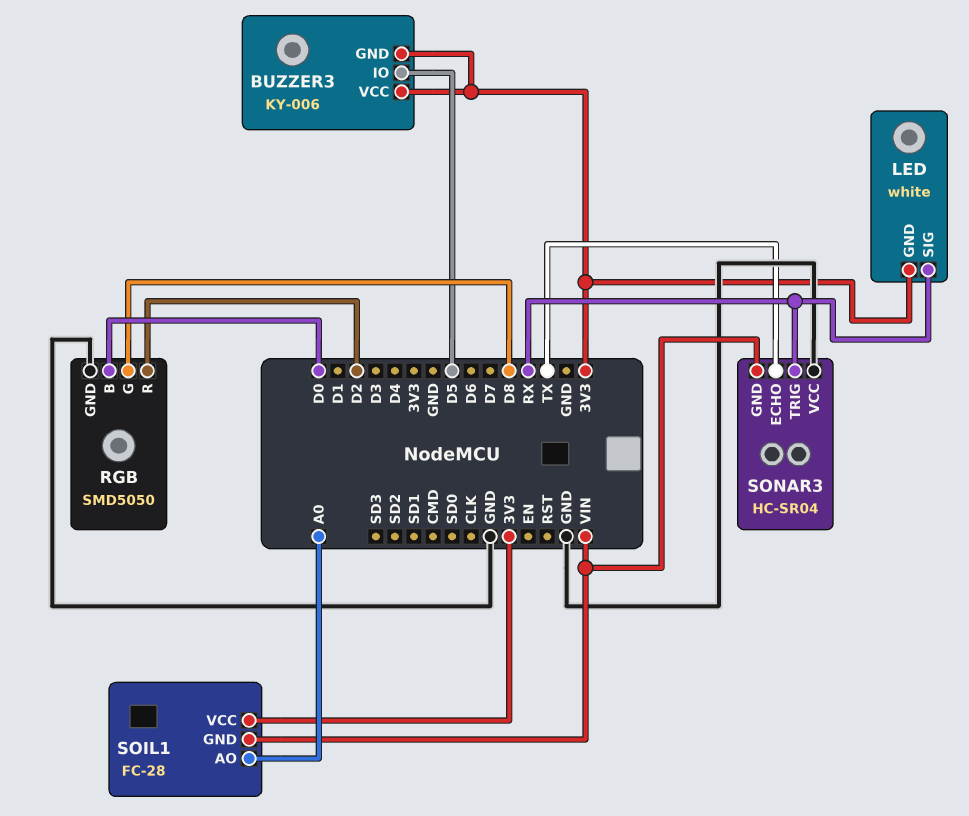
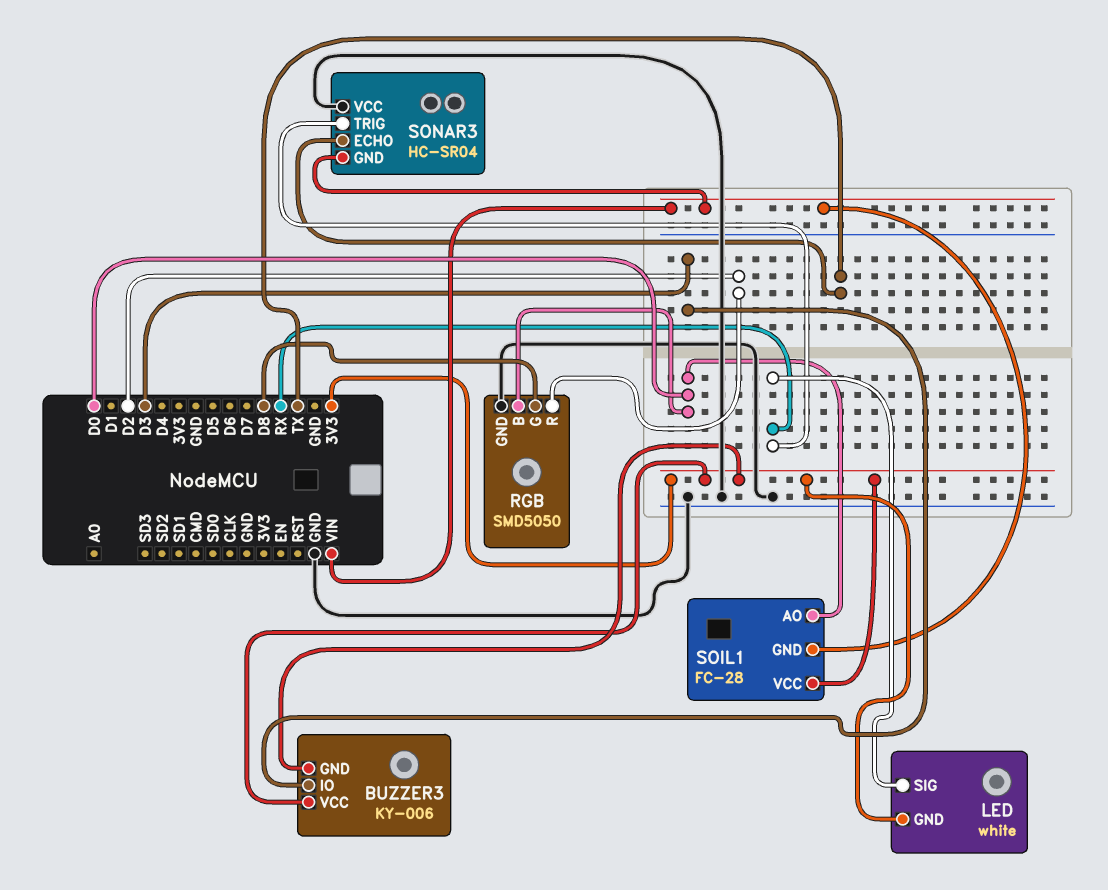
BUZZER3 pin IO: D5 -> D3
SOIL1 pin AO: A0 -> D0

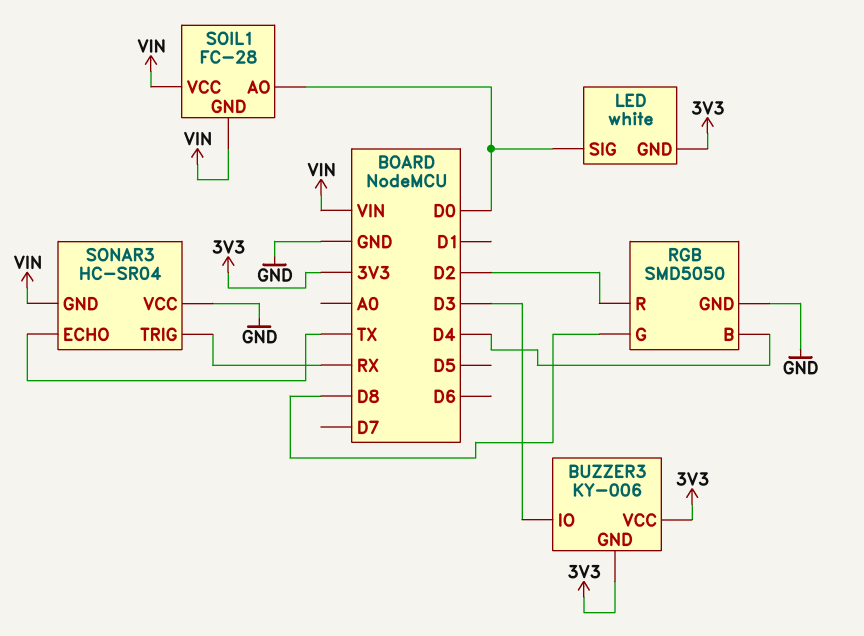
LED pin SIG: RX -> D0
RGB pin B: D0 -> D4
SOIL1 pin VCC: 3V3 -> VIN

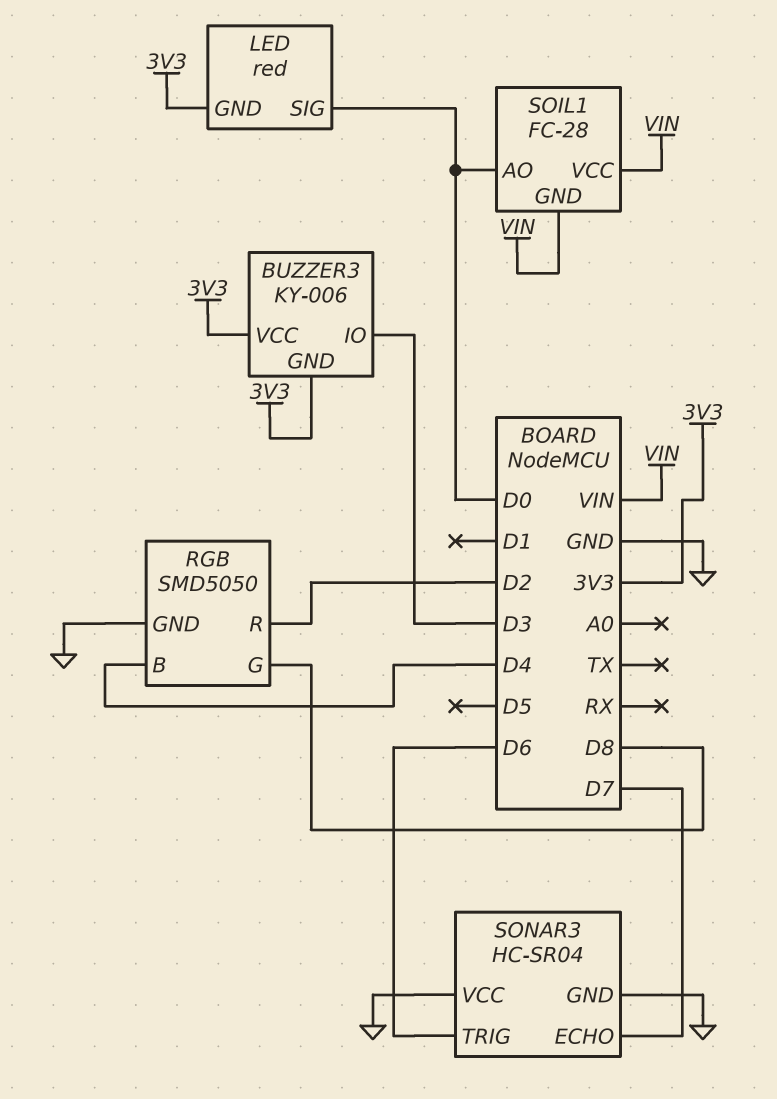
LED: white -> red
SONAR3 pin ECHO: TX -> D7
SONAR3 pin GND: VIN -> GND
SONAR3 pin TRIG: RX -> D6

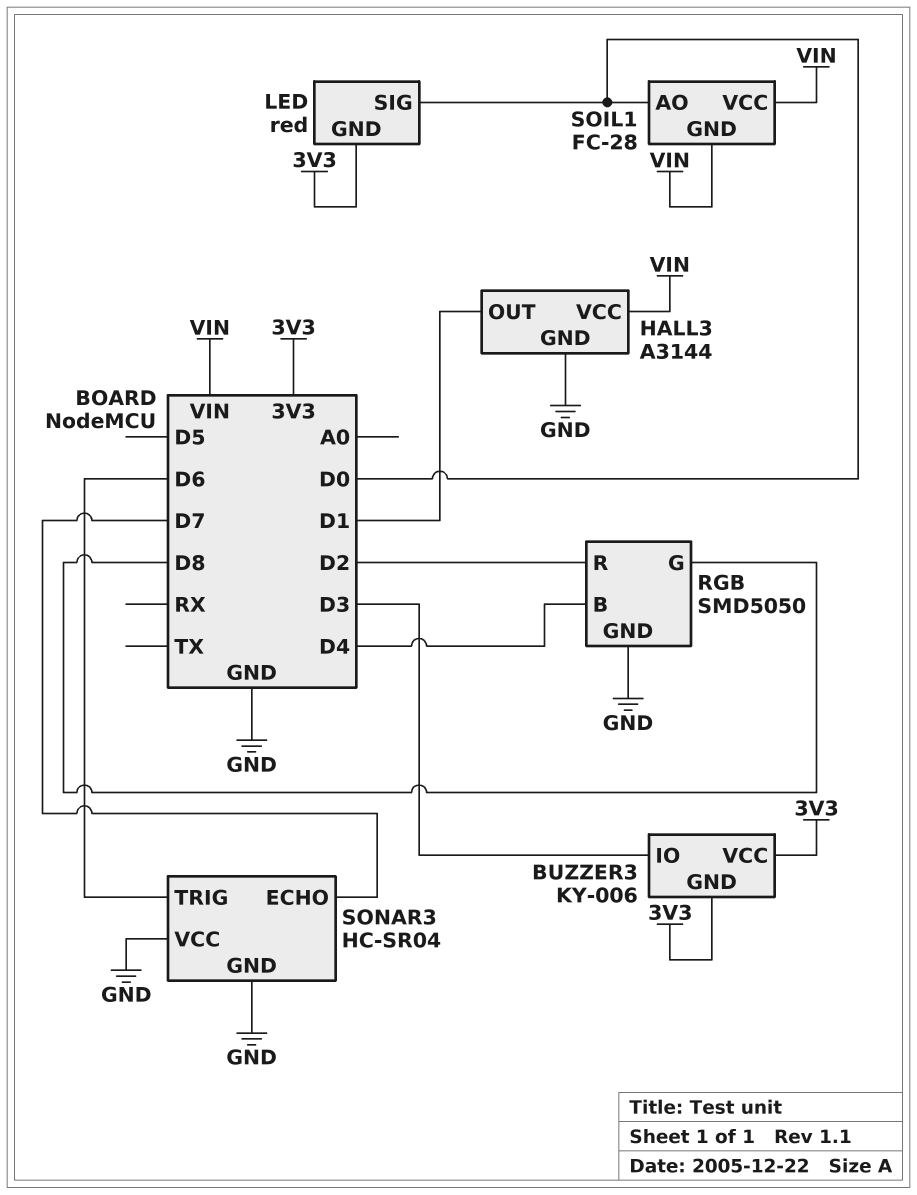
HALL3: none -> A3144
HALL3 pin GND: none -> GND
HALL3 pin OUT: none -> D1
HALL3 pin VCC: none -> VIN

